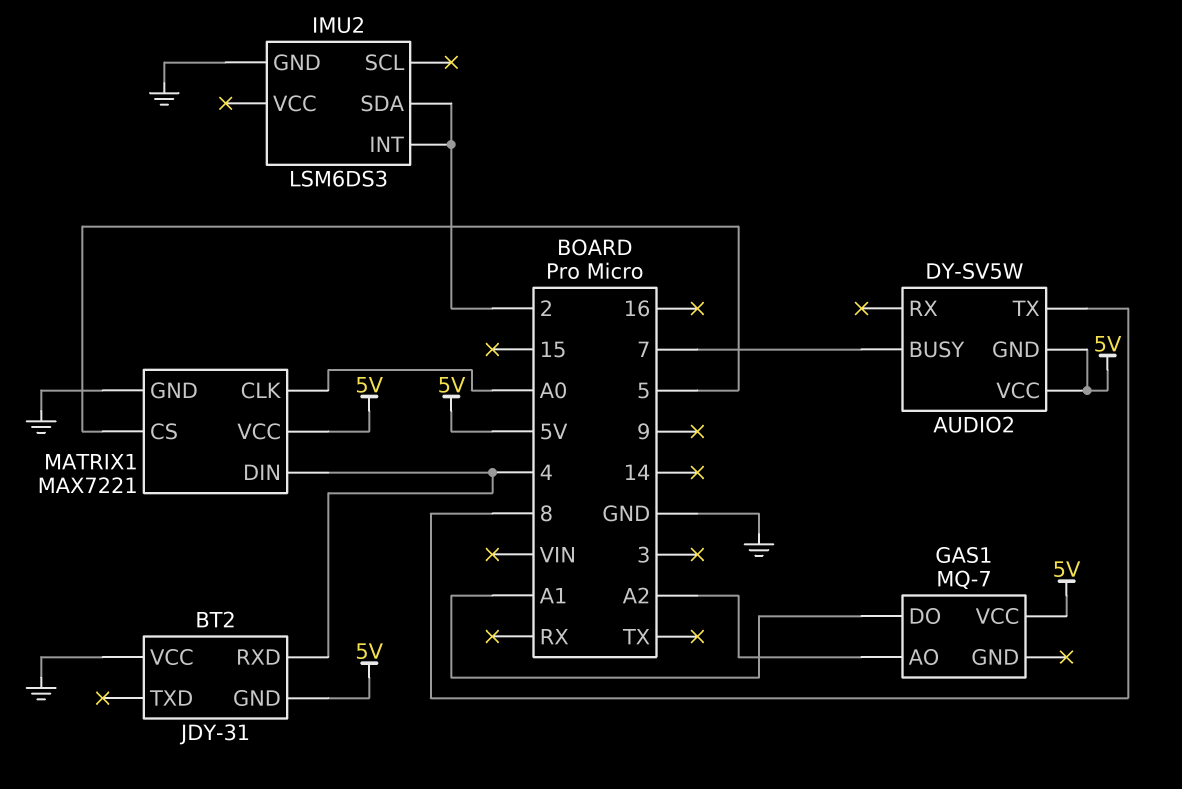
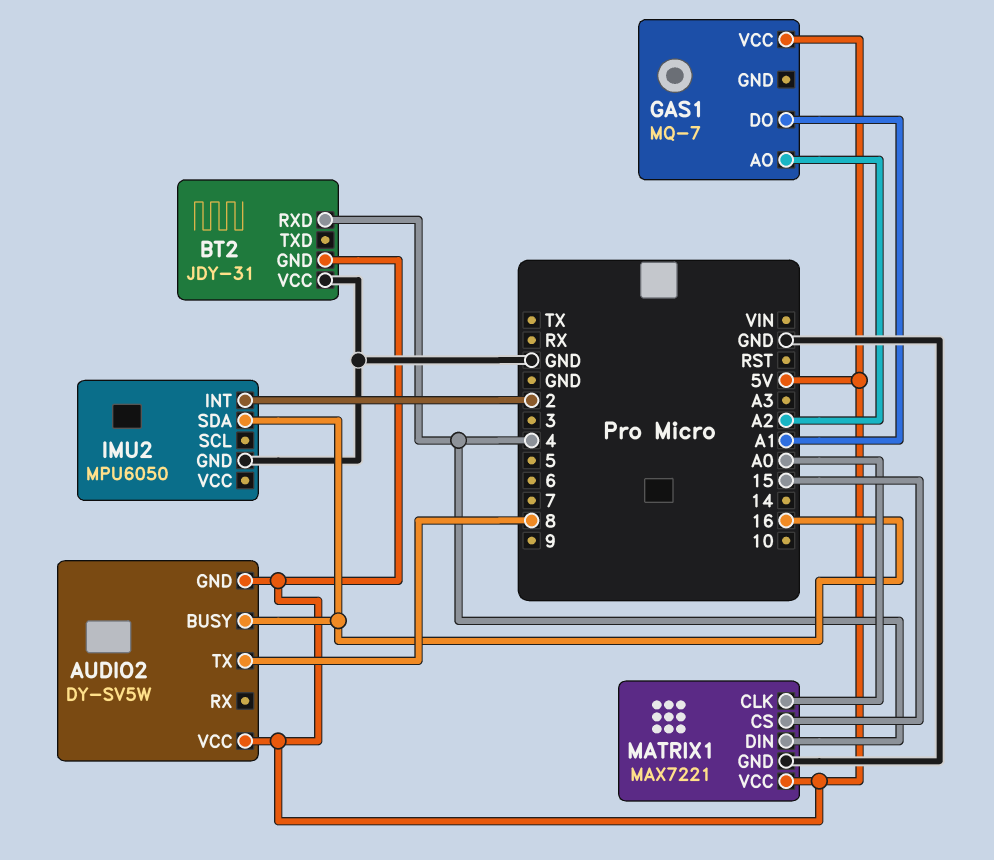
AUDIO2 pin BUSY: 7 -> 16
IMU2: LSM6DS3 -> MPU6050
IMU2 pin SDA: 2 -> 16
MATRIX1 pin CS: 5 -> 15

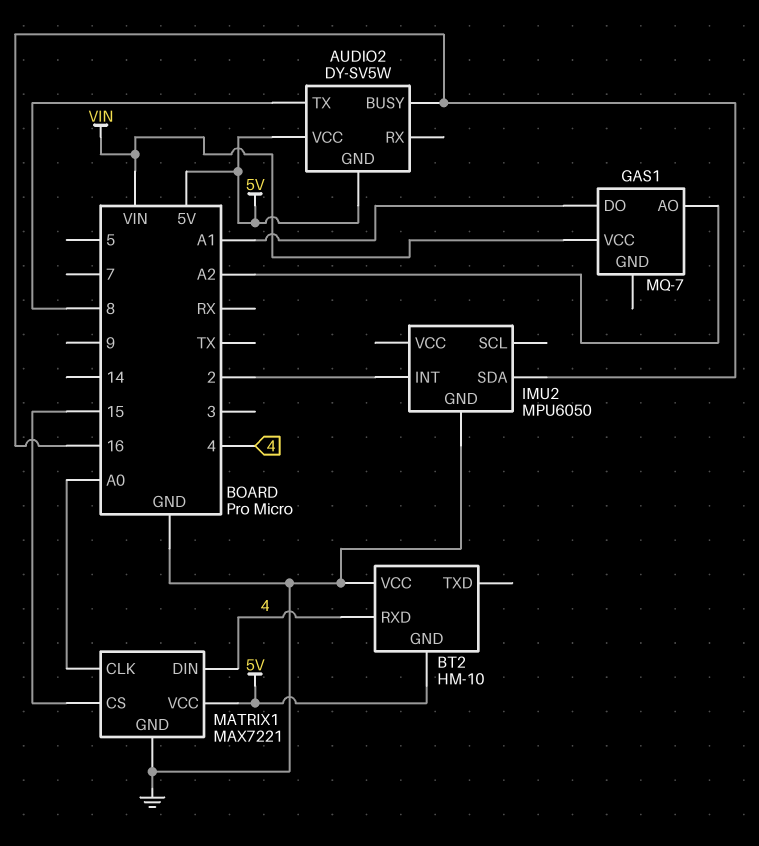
BT2: JDY-31 -> HM-10
GAS1 pin VCC: 5V -> VIN

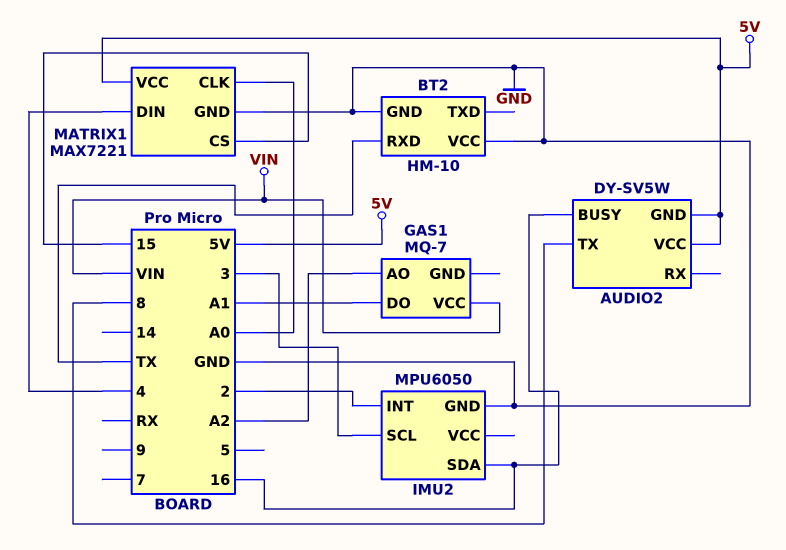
BT2 pin GND: 5V -> GND
BT2 pin RXD: 4 -> TX
IMU2 pin SCL: none -> 3

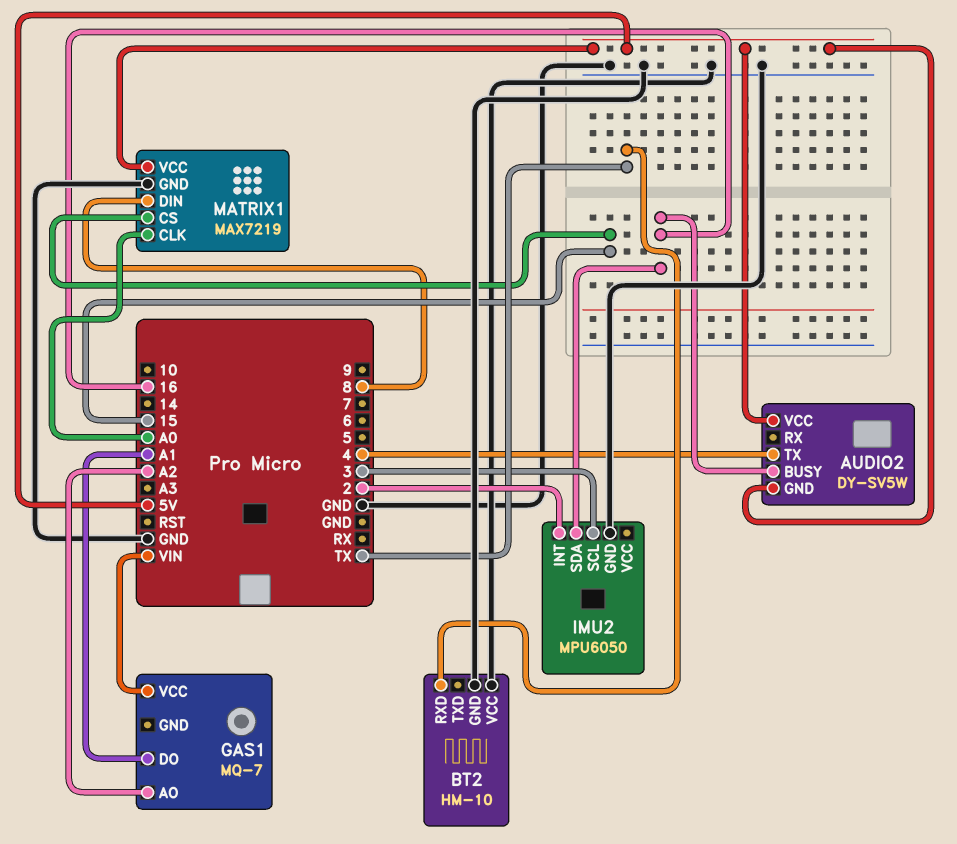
AUDIO2 pin TX: 8 -> 4
MATRIX1: MAX7221 -> MAX7219
MATRIX1 pin DIN: 4 -> 8

